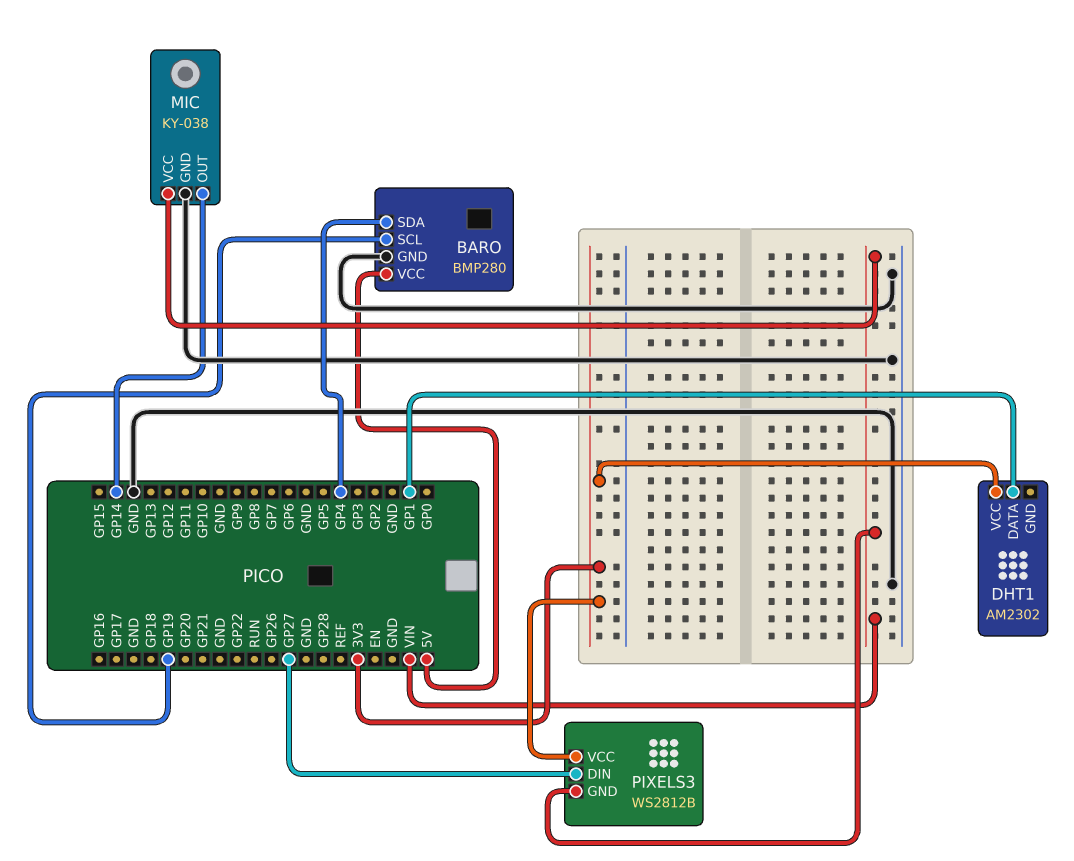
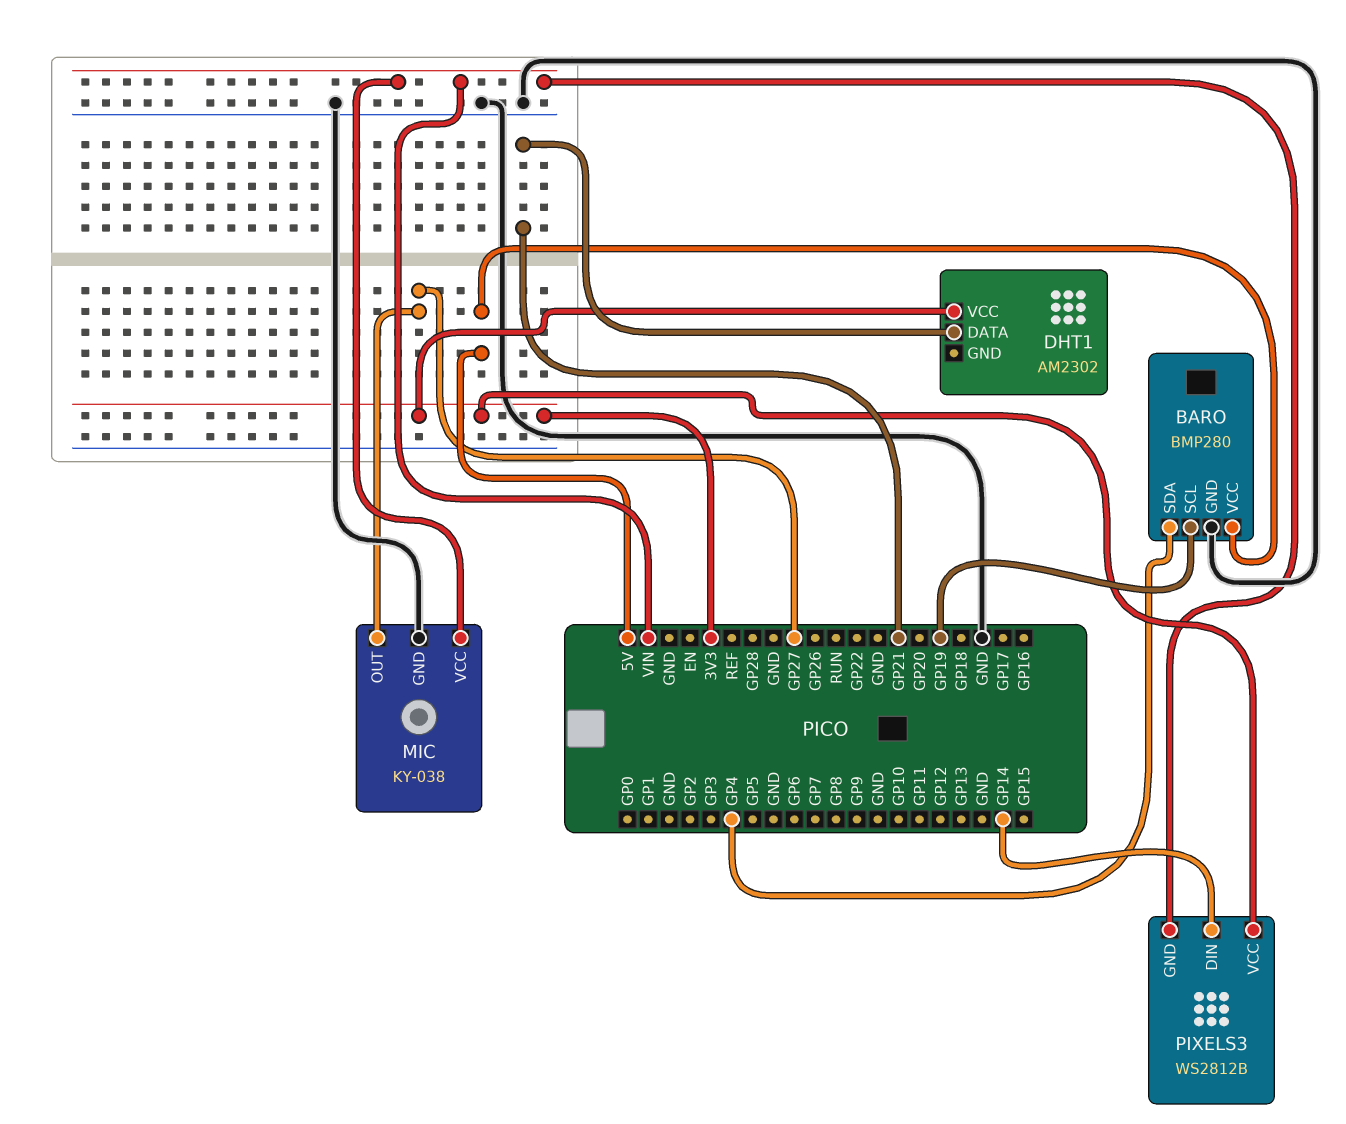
DHT1 pin DATA: GP1 -> GP21
MIC pin OUT: GP14 -> GP27
PIXELS3 pin DIN: GP27 -> GP14

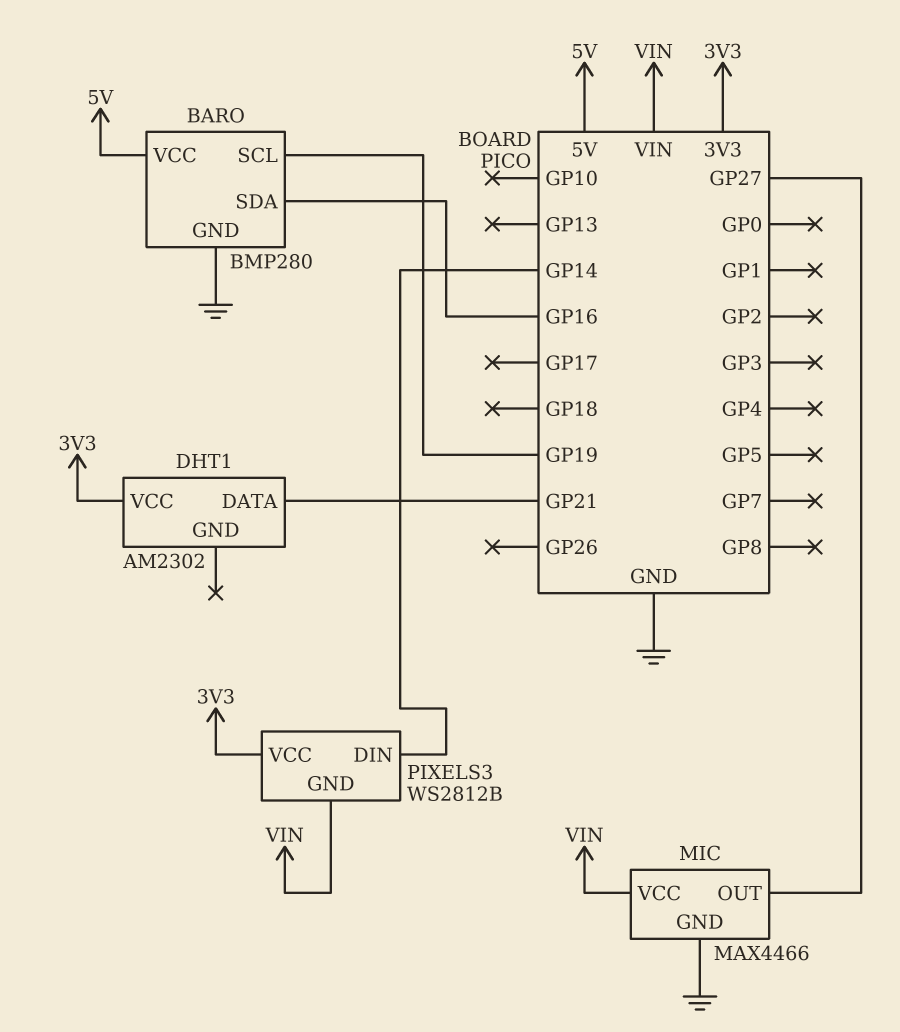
BARO pin SDA: GP4 -> GP16
MIC: KY-038 -> MAX4466

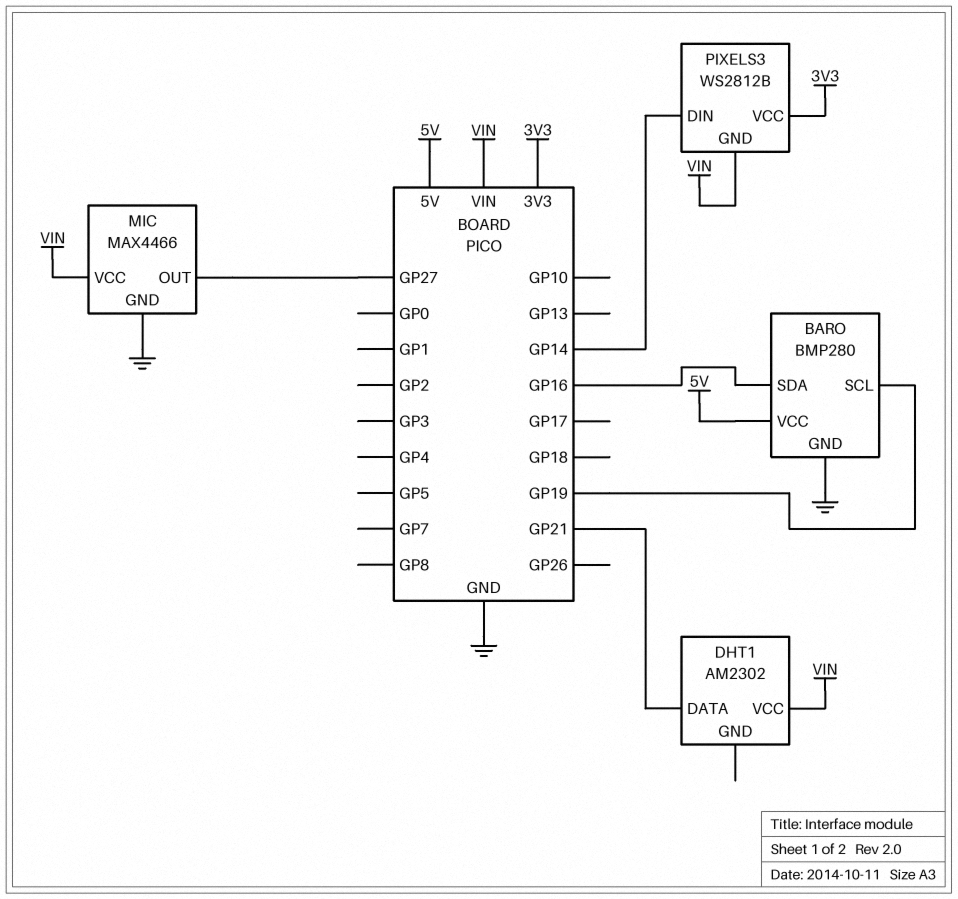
DHT1 pin VCC: 3V3 -> VIN

